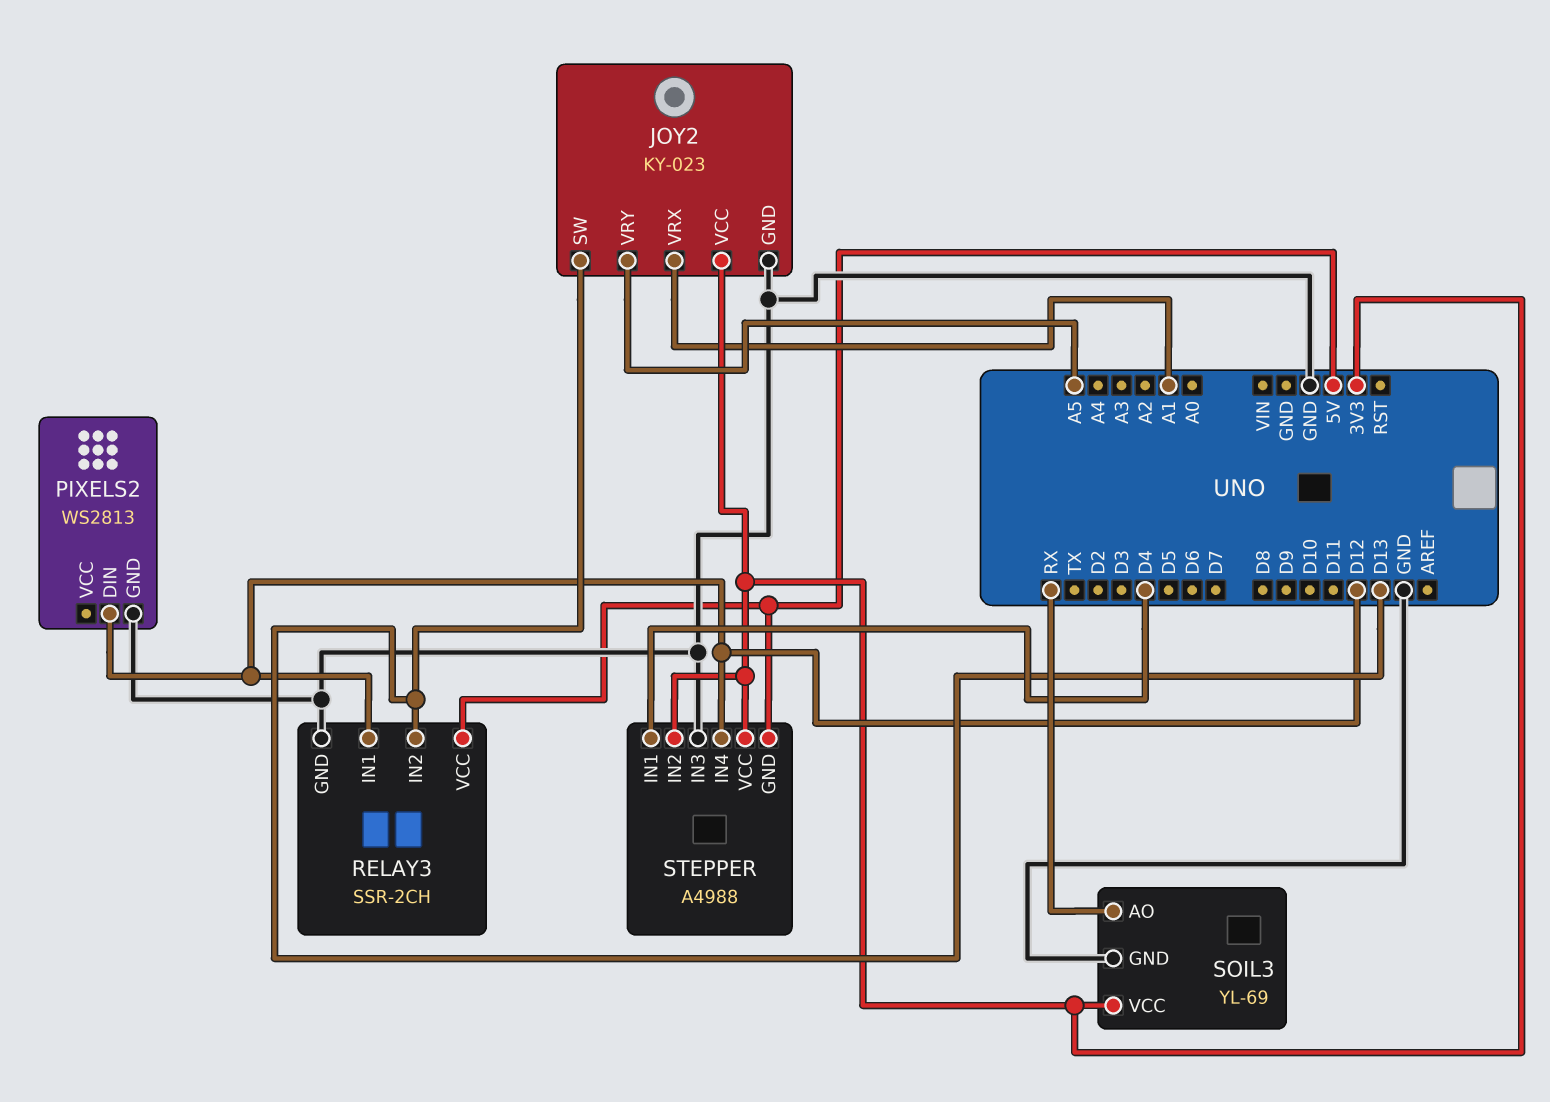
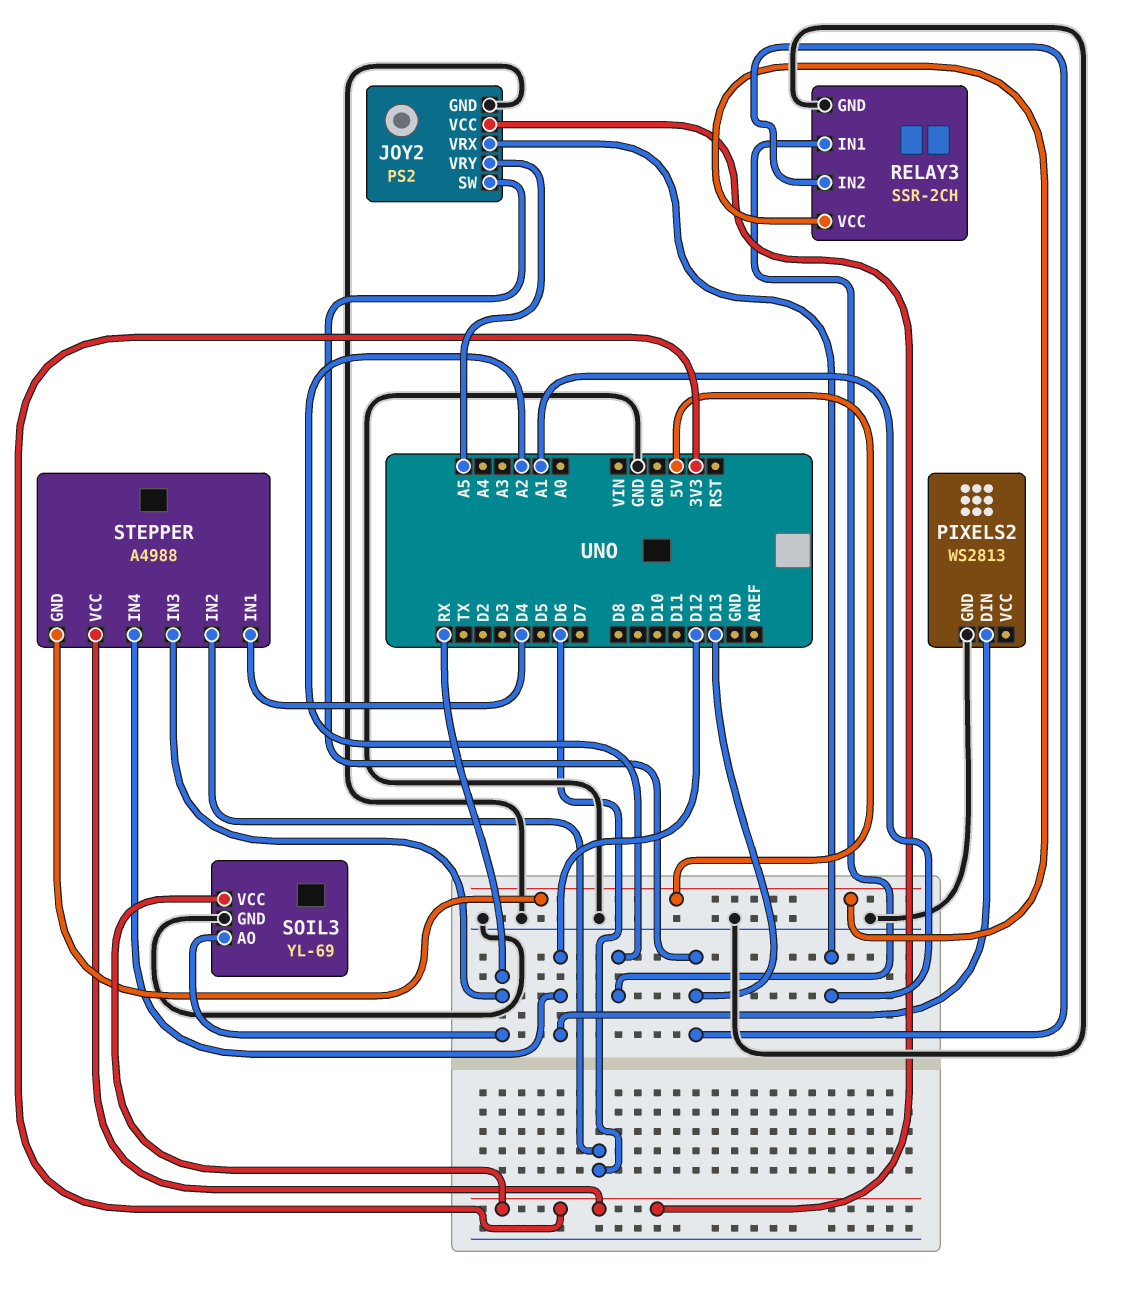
JOY2: KY-023 -> PS2
RELAY3 pin IN1: D12 -> A2
STEPPER pin IN2: 3V3 -> D6
STEPPER pin IN3: GND -> RX

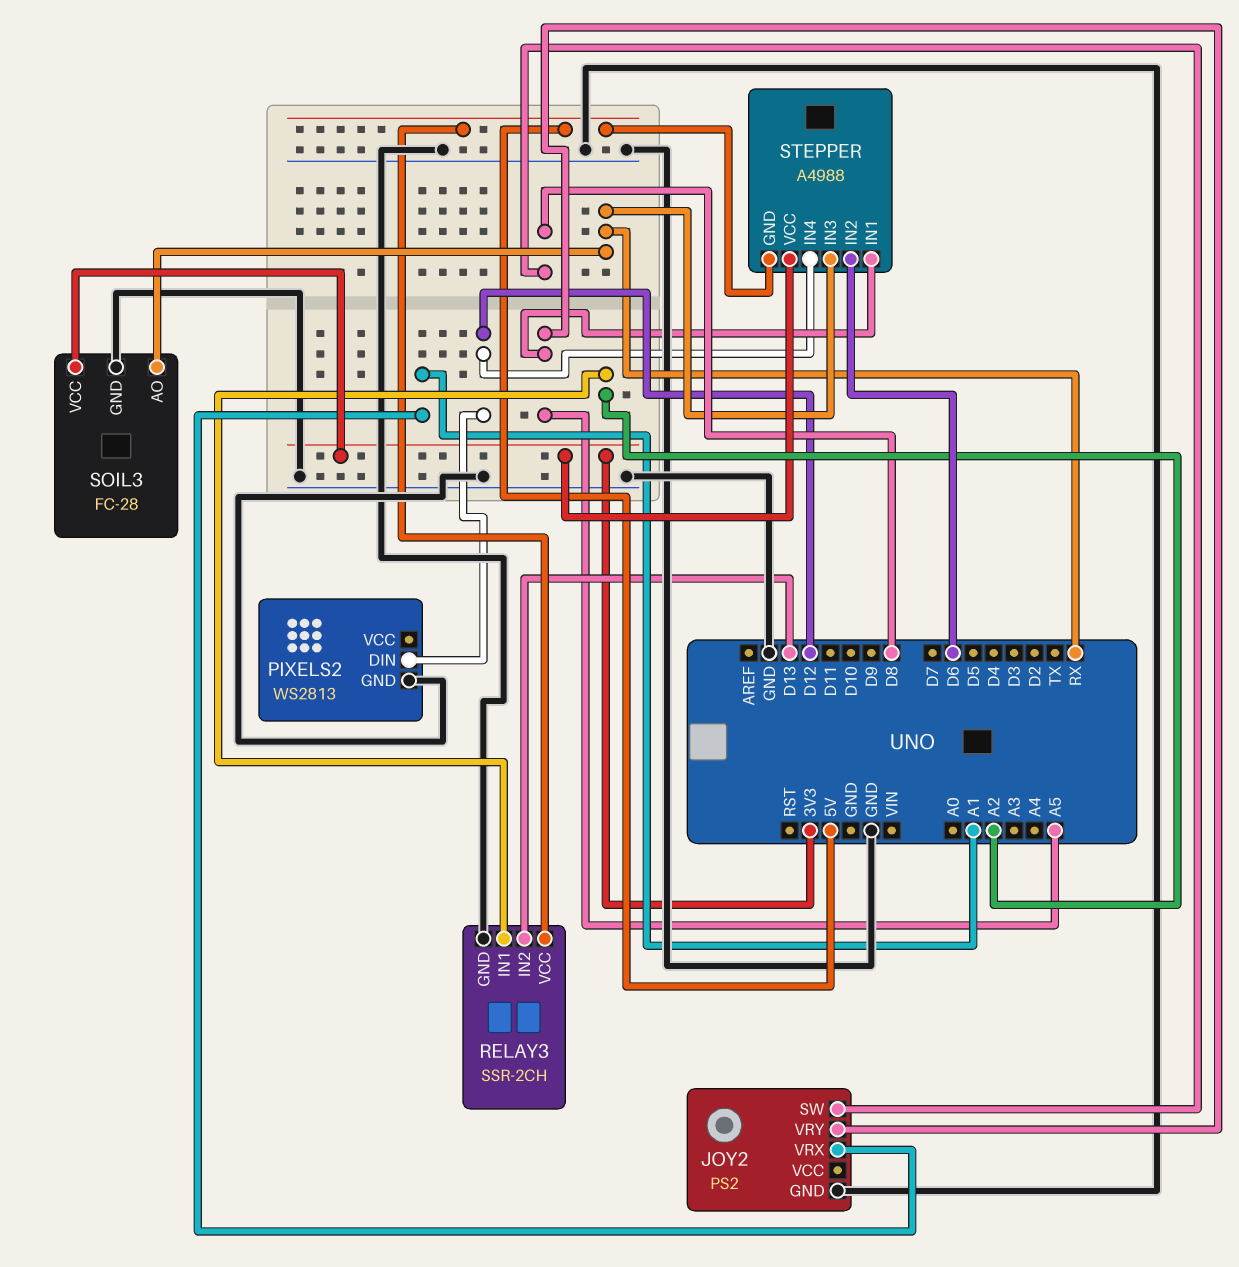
JOY2 pin SW: D13 -> D8
JOY2 pin VCC: 3V3 -> none
SOIL3: YL-69 -> FC-28
STEPPER pin IN1: D4 -> A5

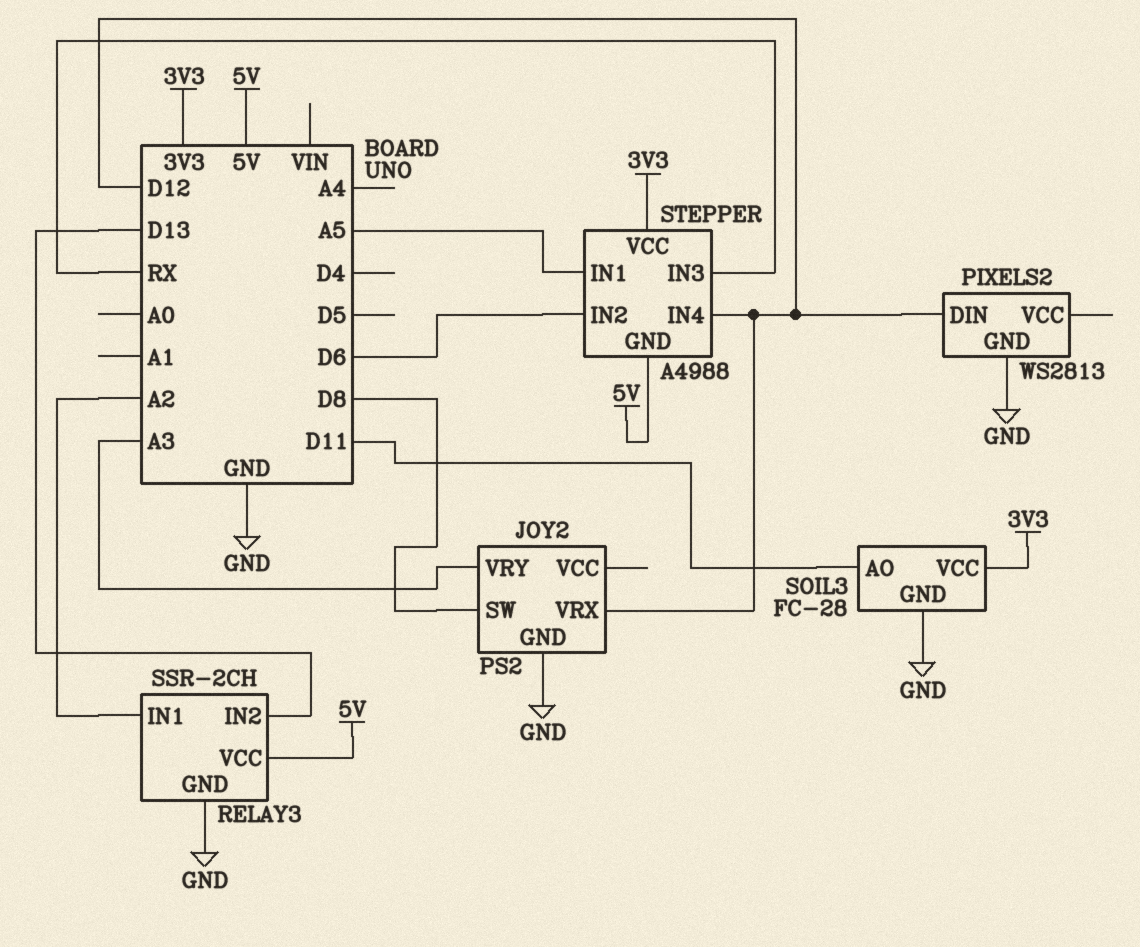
JOY2 pin VRX: A1 -> D12
JOY2 pin VRY: A5 -> A3
SOIL3 pin AO: RX -> D11

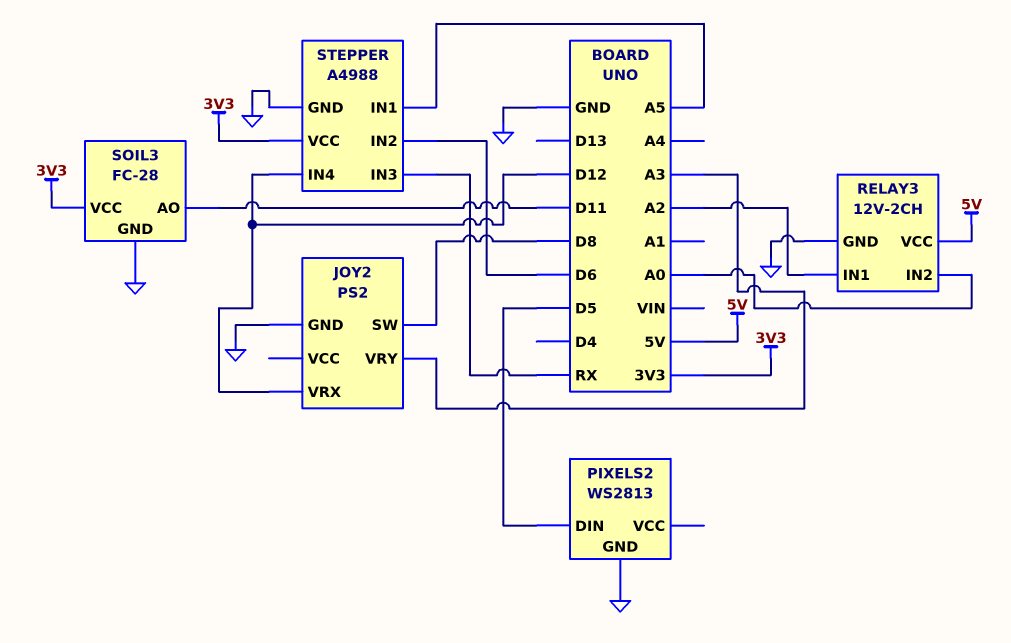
PIXELS2 pin DIN: D12 -> D5
RELAY3: SSR-2CH -> 12V-2CH
RELAY3 pin IN2: D13 -> A0
STEPPER pin GND: 5V -> GND

